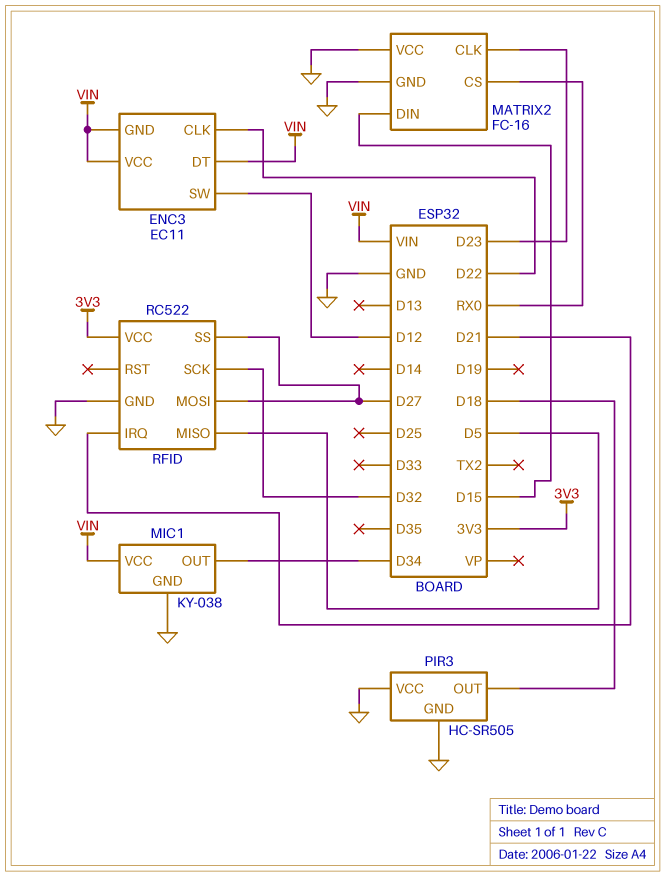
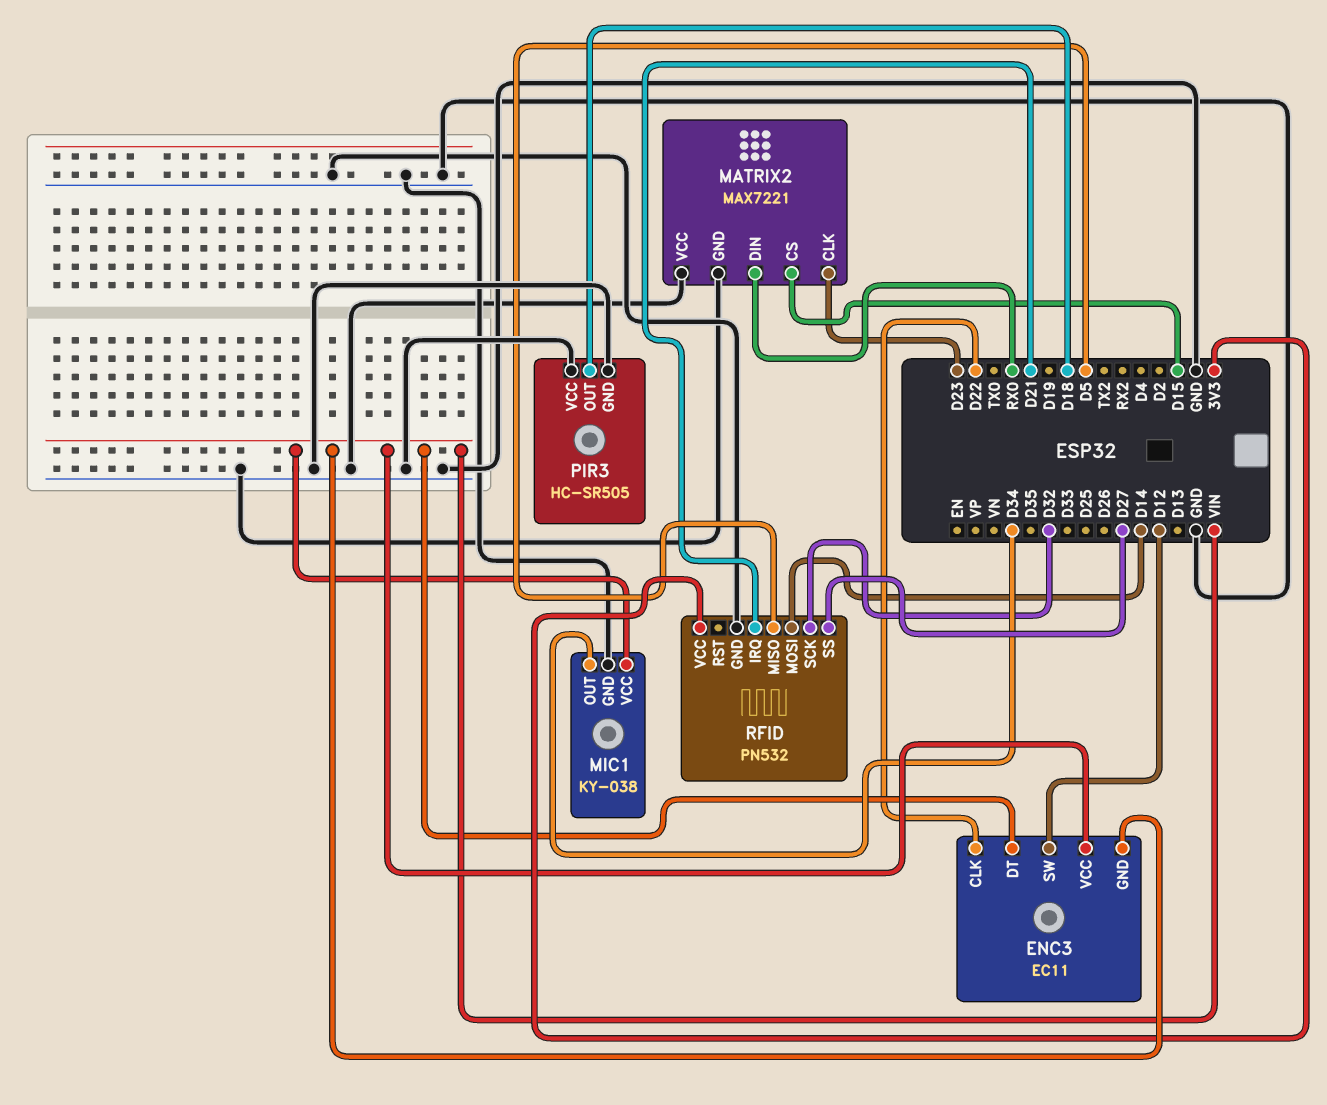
MATRIX2: FC-16 -> MAX7221
MATRIX2 pin CS: RX0 -> D15
MATRIX2 pin DIN: D15 -> RX0
RFID: RC522 -> PN532
RFID pin MOSI: D27 -> D14

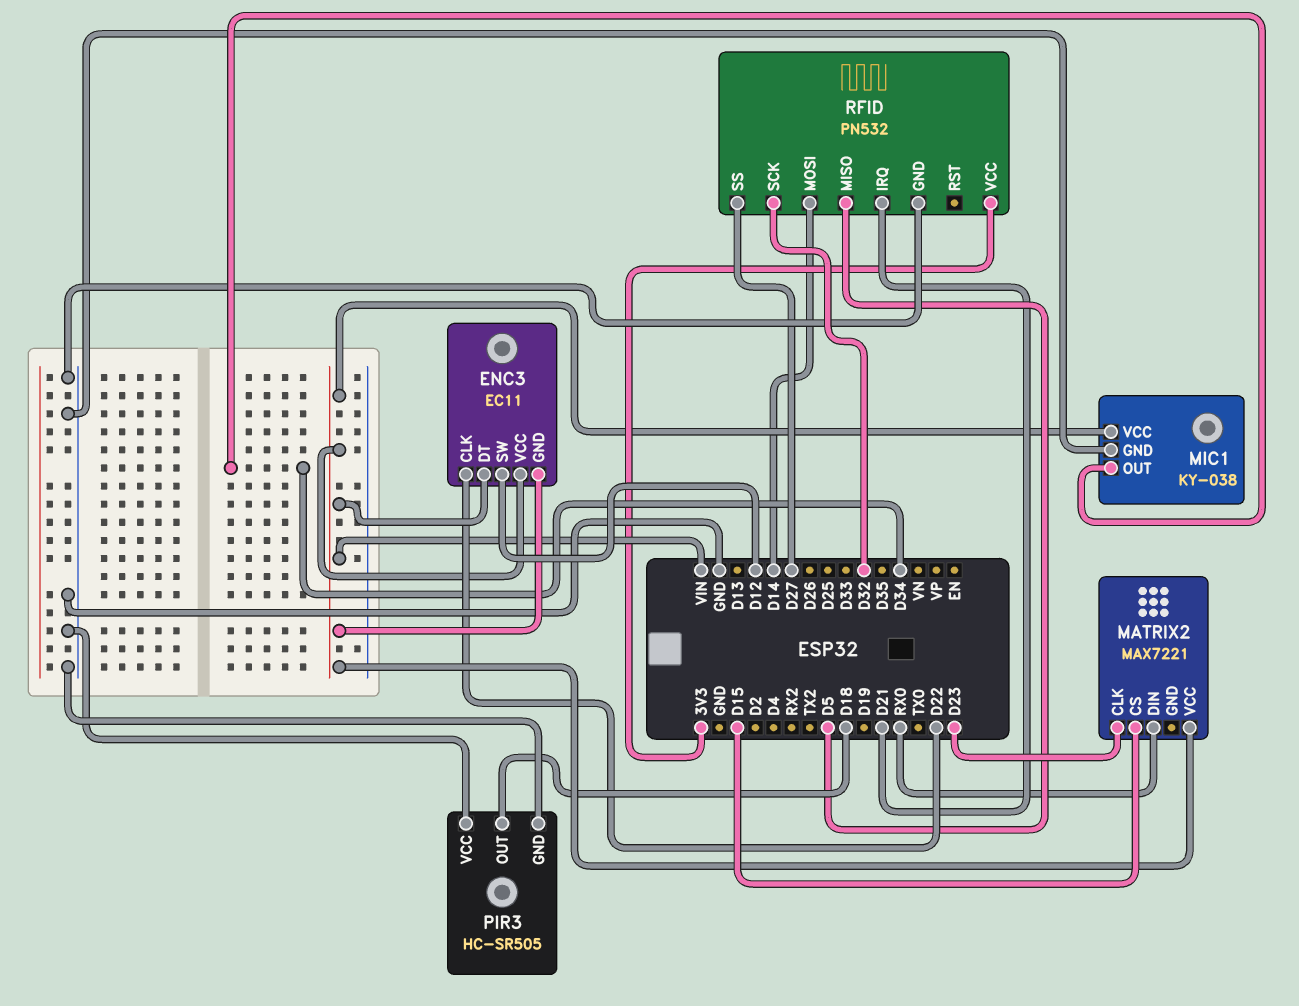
MATRIX2 pin GND: GND -> none
MATRIX2 pin VCC: GND -> VIN

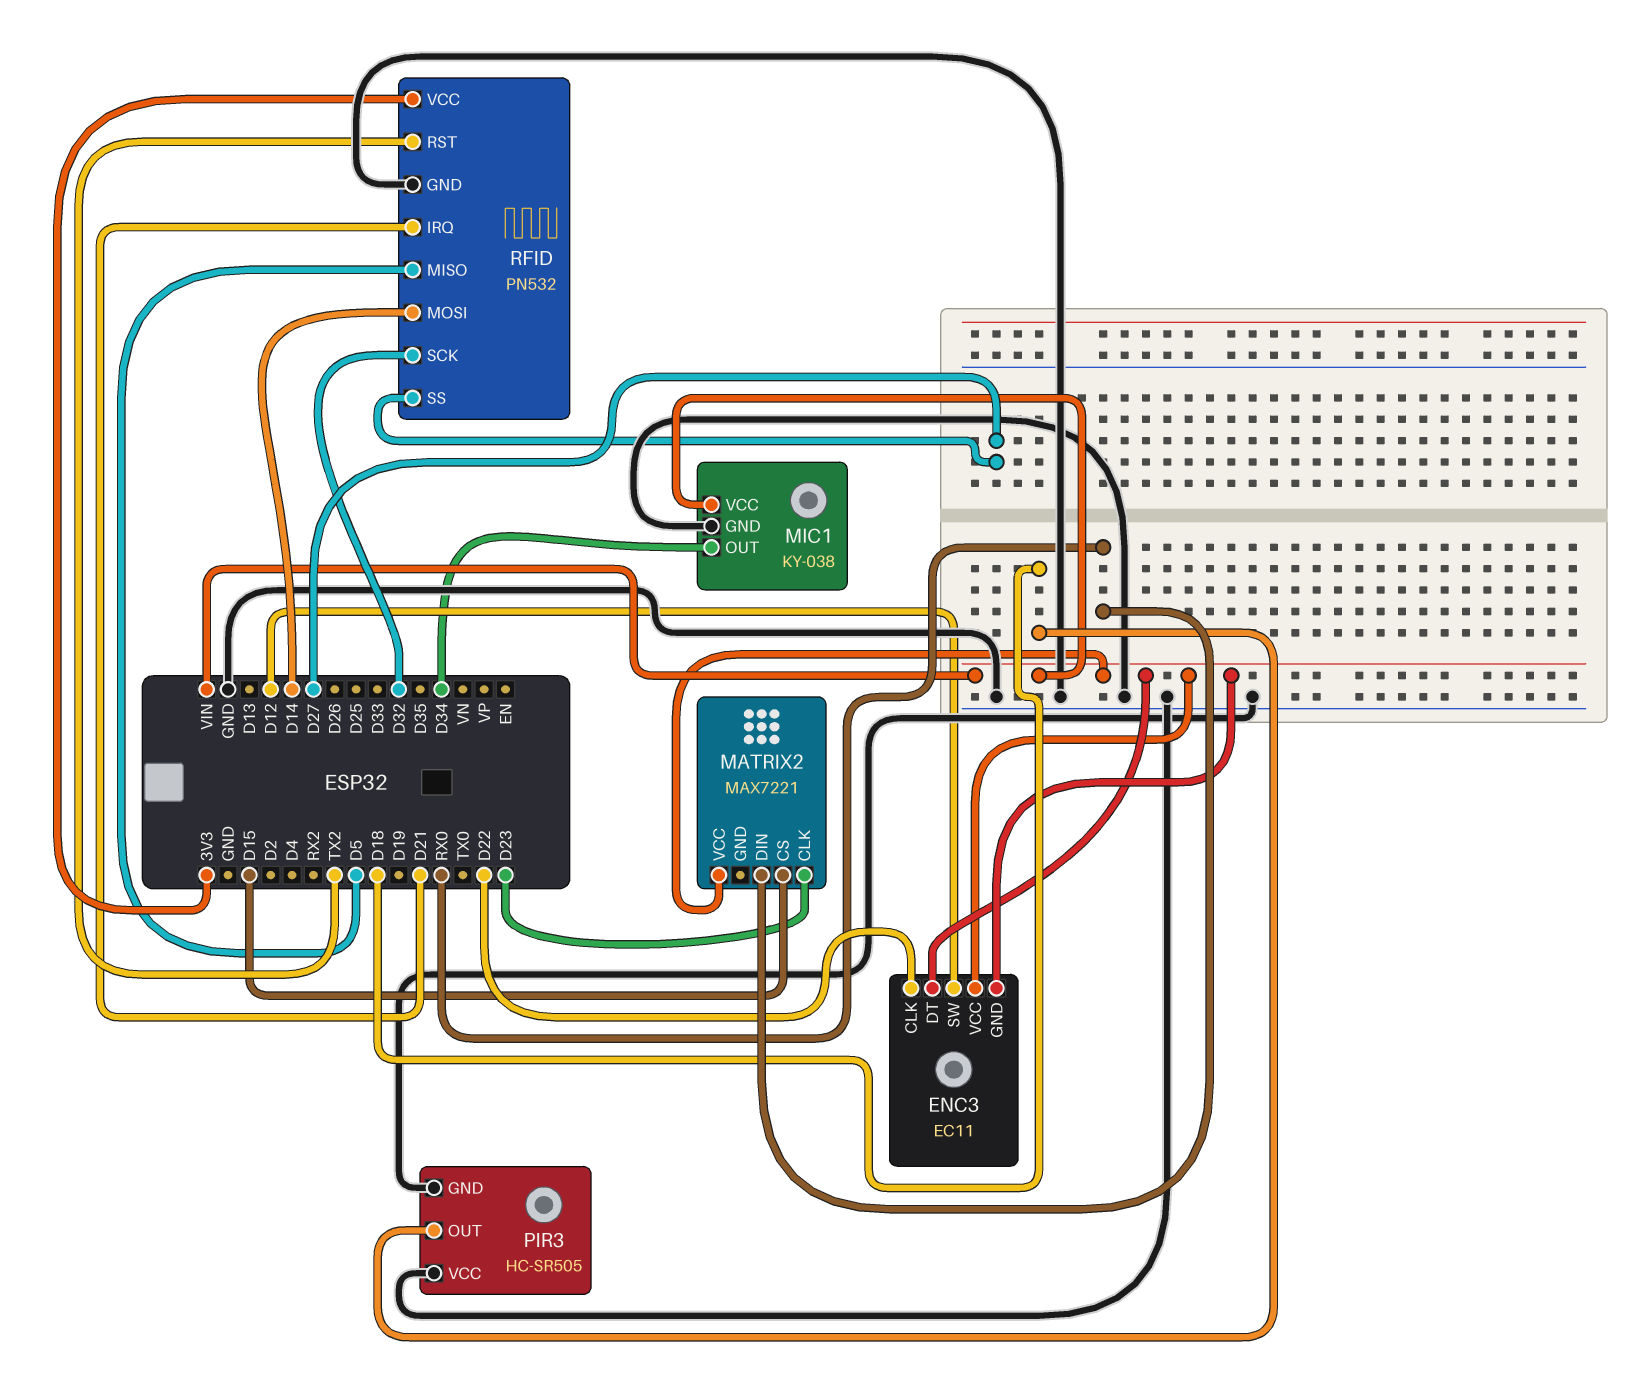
RFID pin RST: none -> TX2

